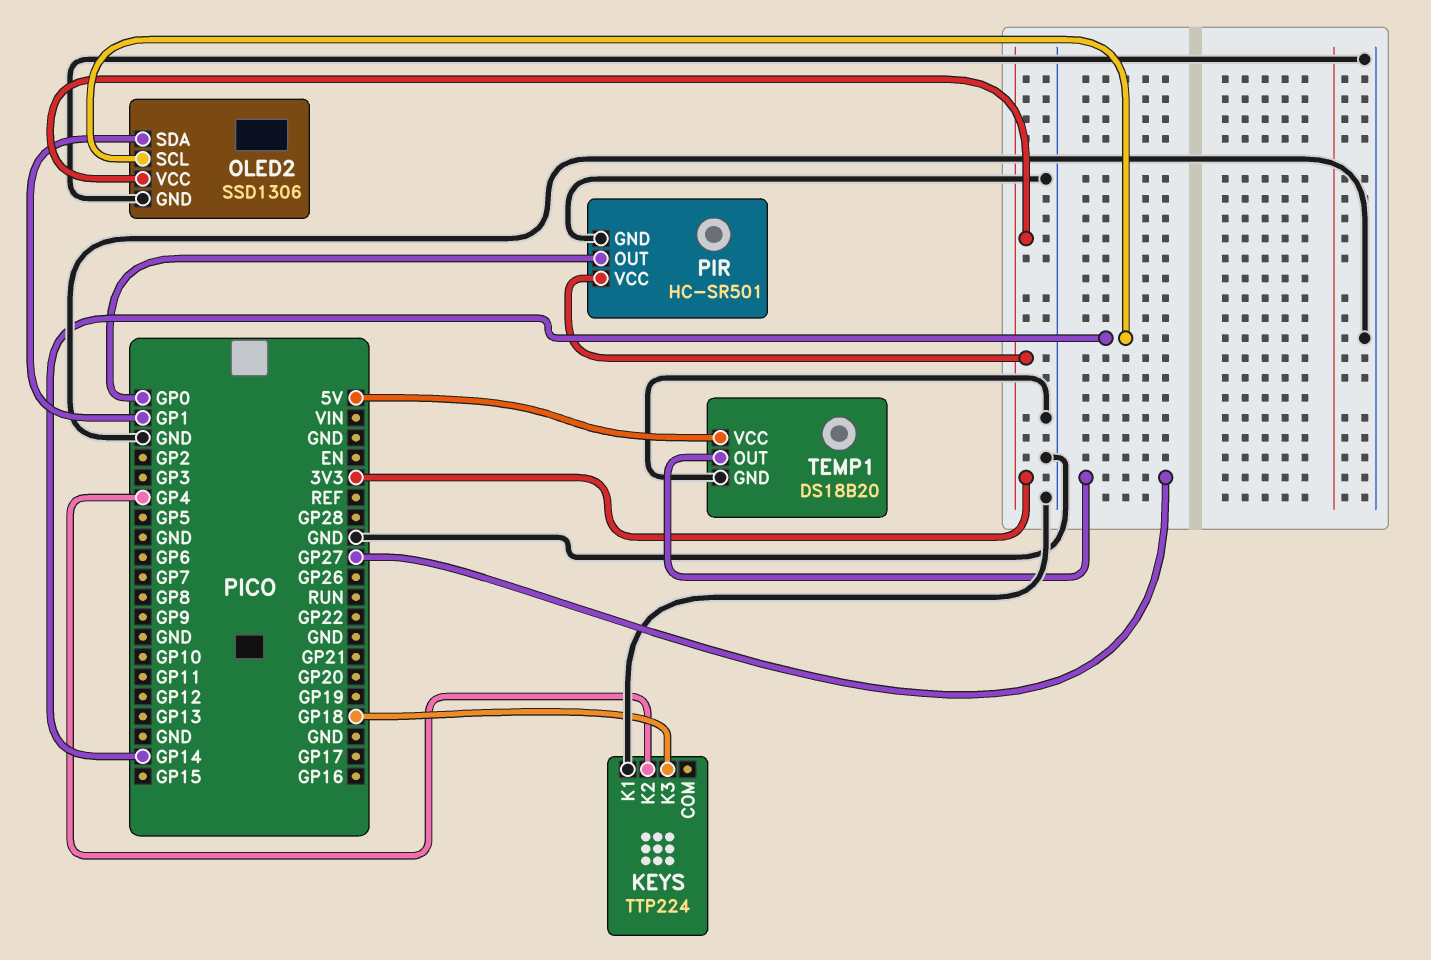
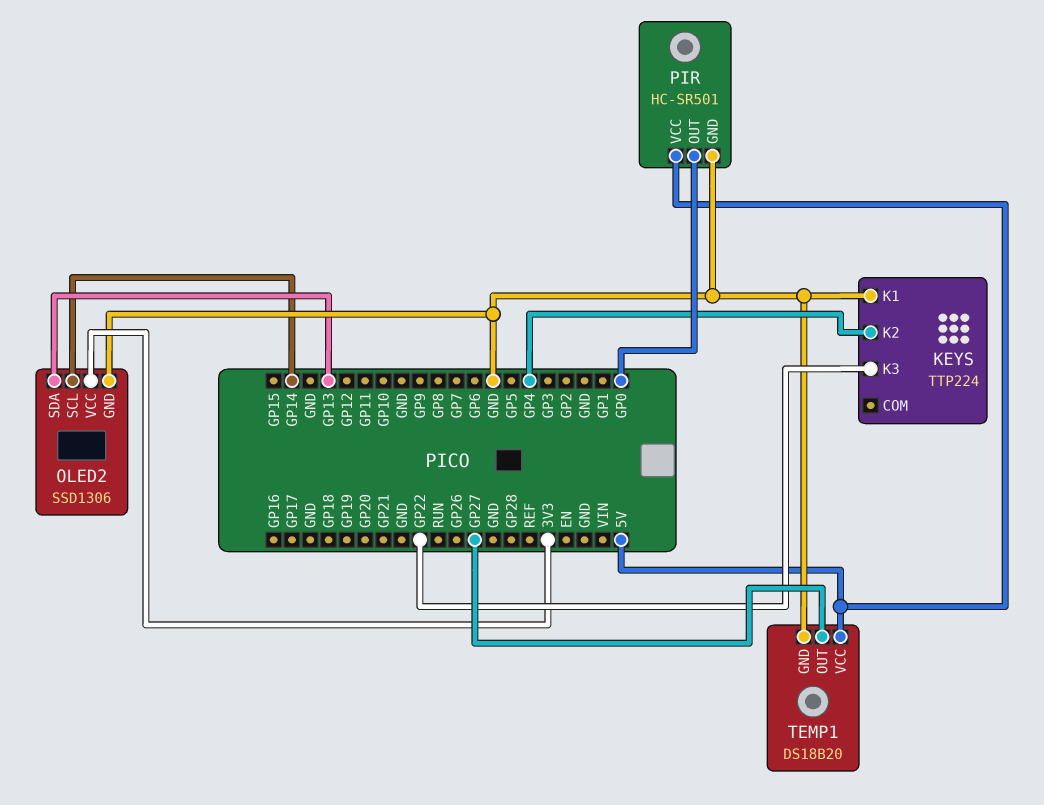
KEYS pin K3: GP18 -> GP22
OLED2 pin SDA: GP1 -> GP13
PIR pin VCC: 3V3 -> 5V

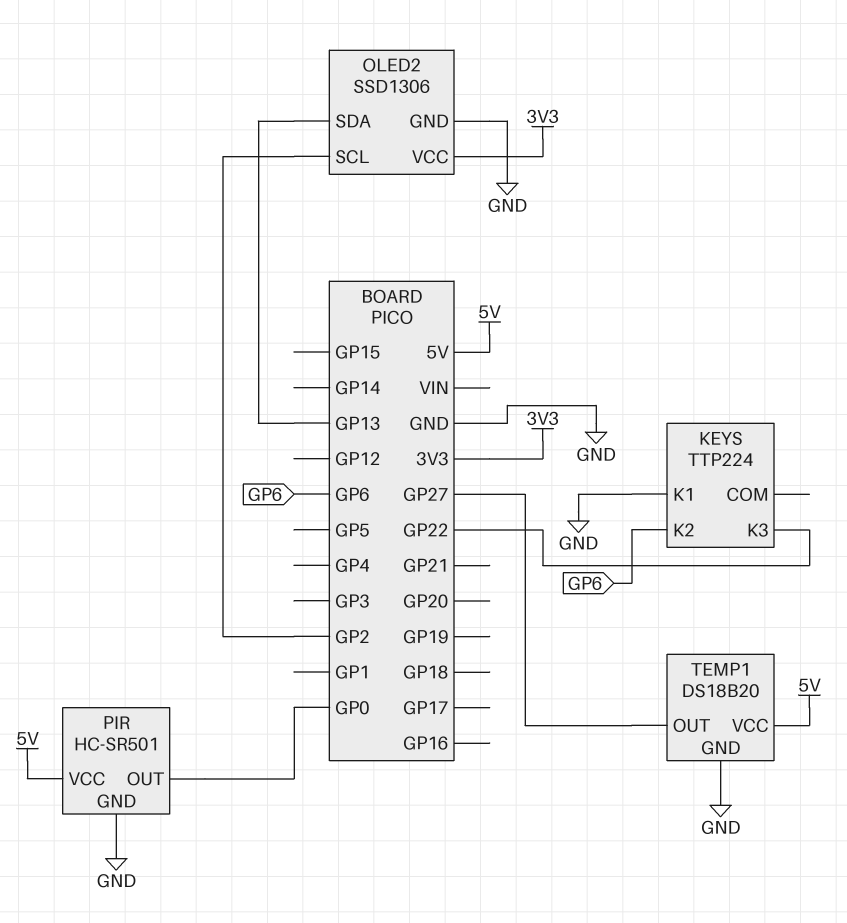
KEYS pin K2: GP4 -> GP6
OLED2 pin SCL: GP14 -> GP2

